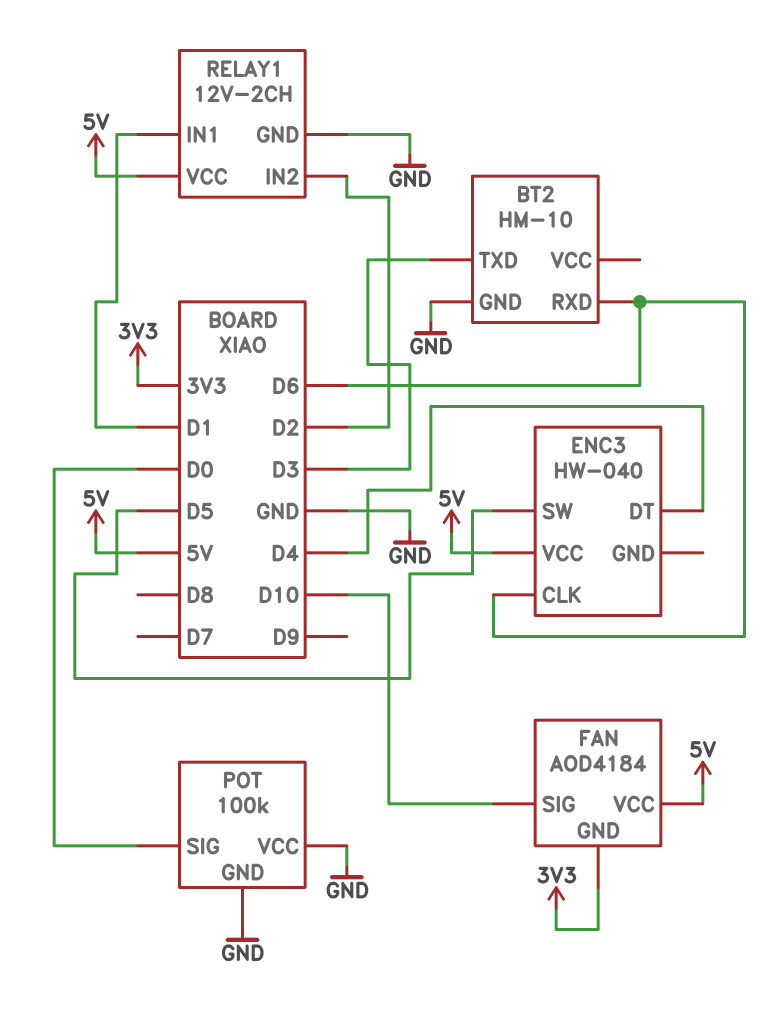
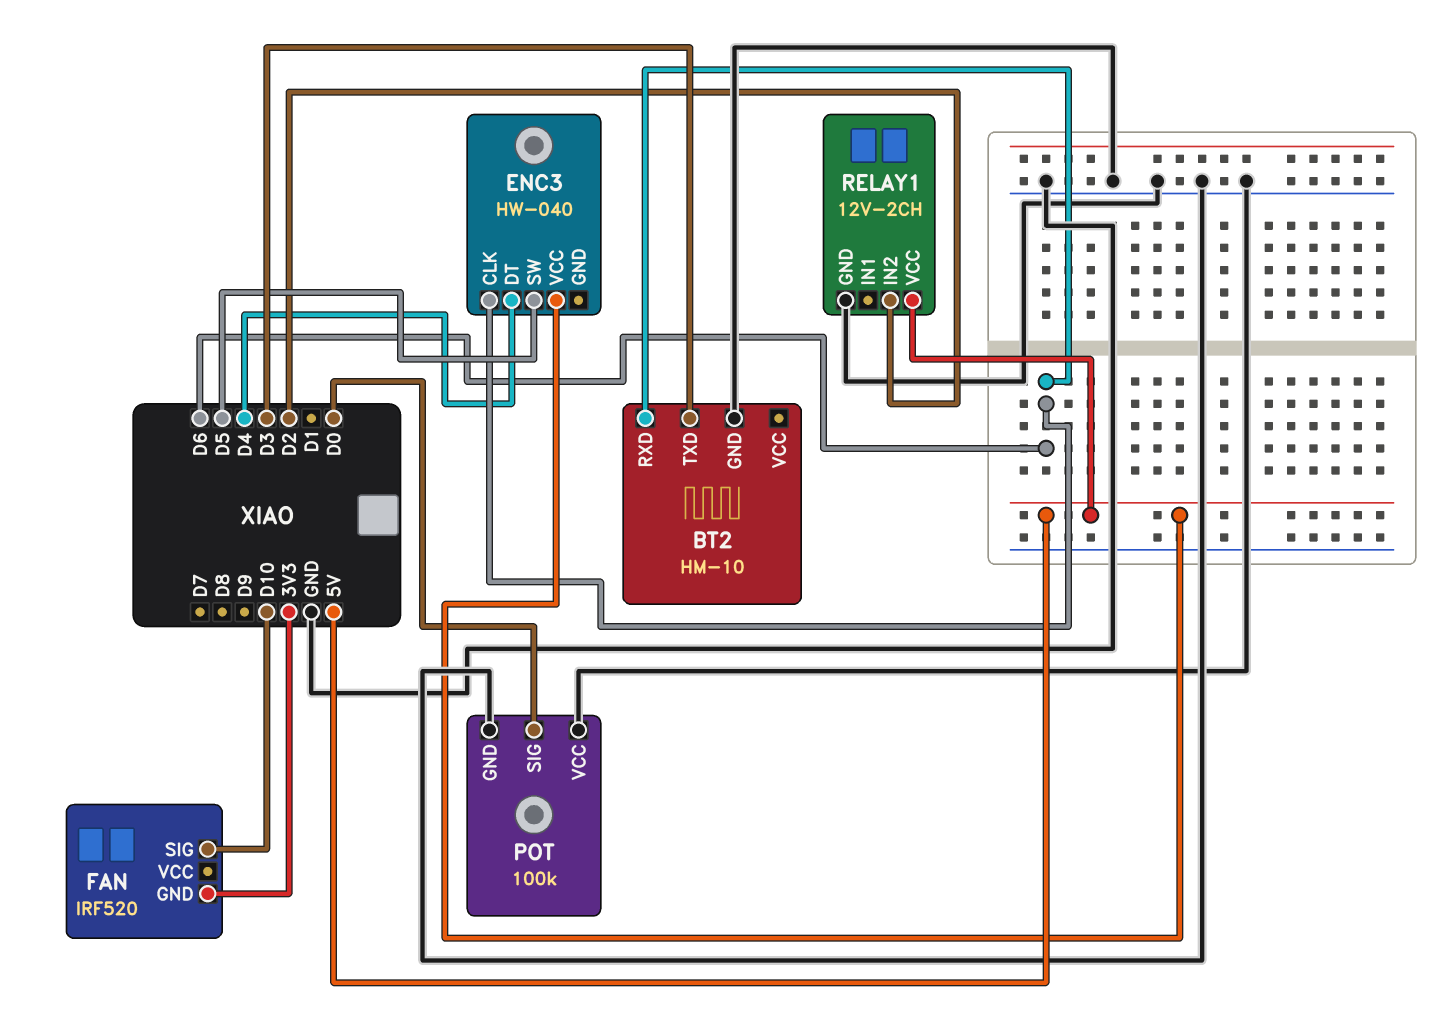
FAN: AOD4184 -> IRF520
FAN pin VCC: 5V -> none
RELAY1 pin IN1: D1 -> none

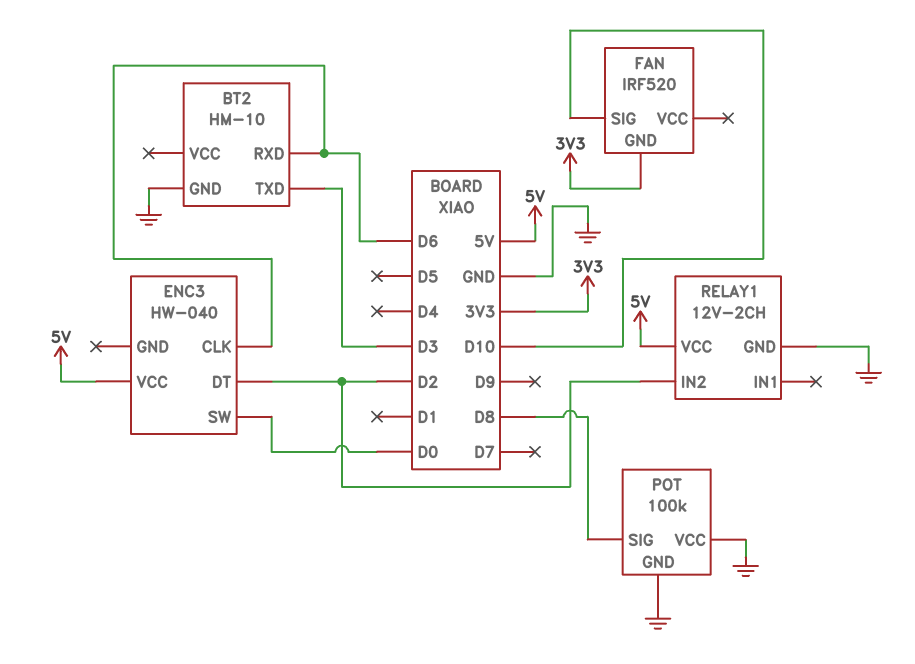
ENC3 pin DT: D4 -> D2
ENC3 pin SW: D5 -> D0
POT pin SIG: D0 -> D8

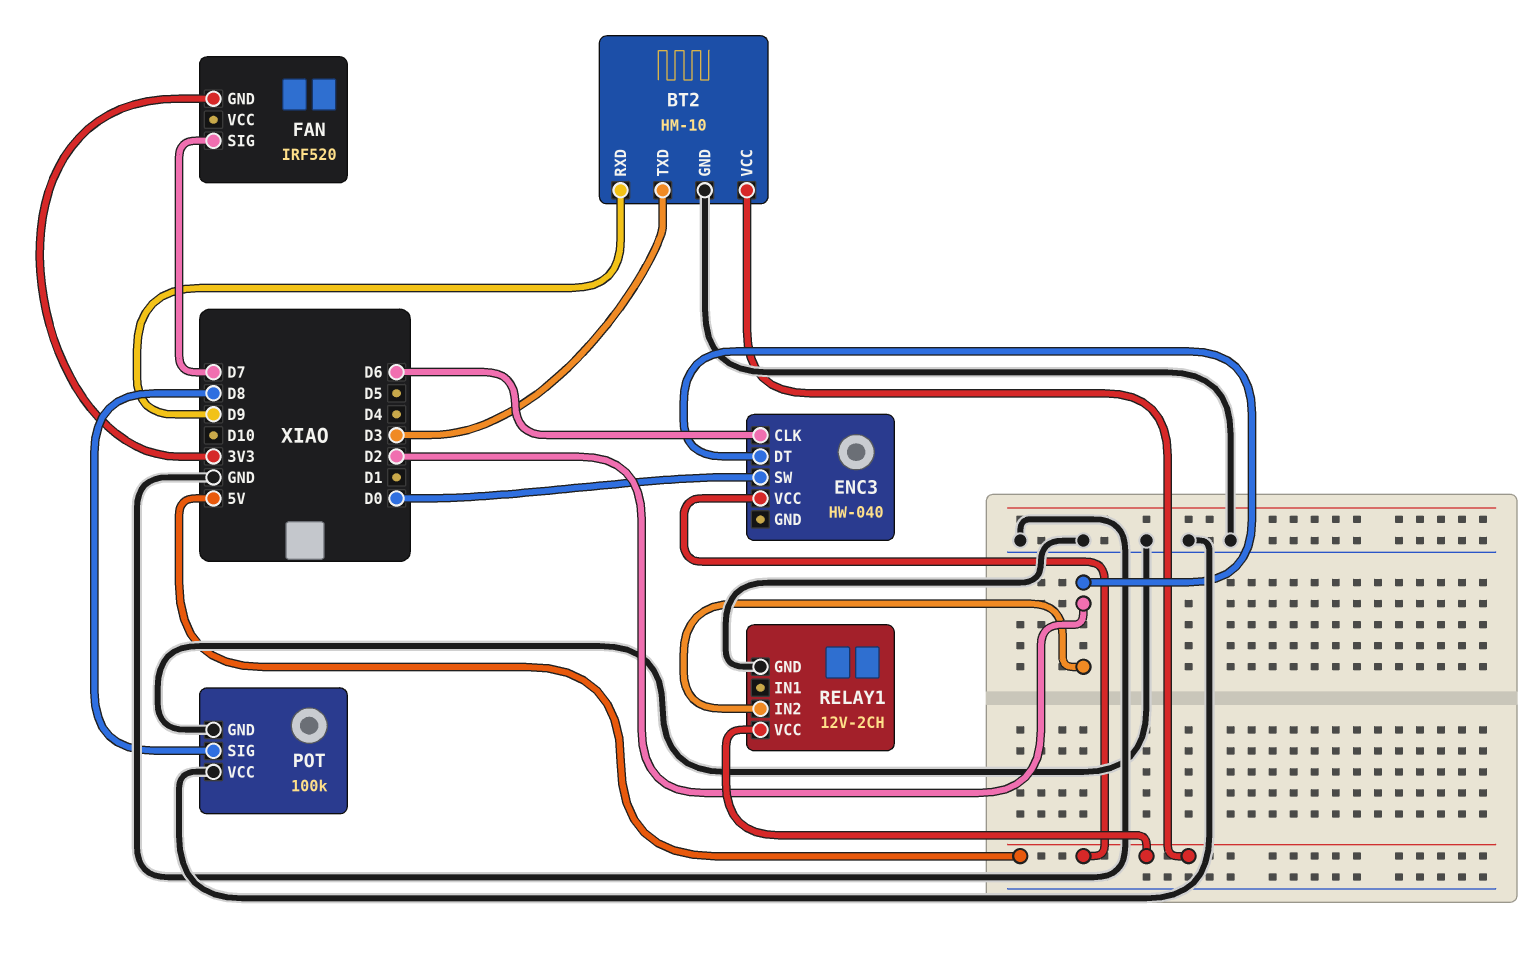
BT2 pin RXD: D6 -> D9
BT2 pin VCC: none -> 5V
FAN pin SIG: D10 -> D7

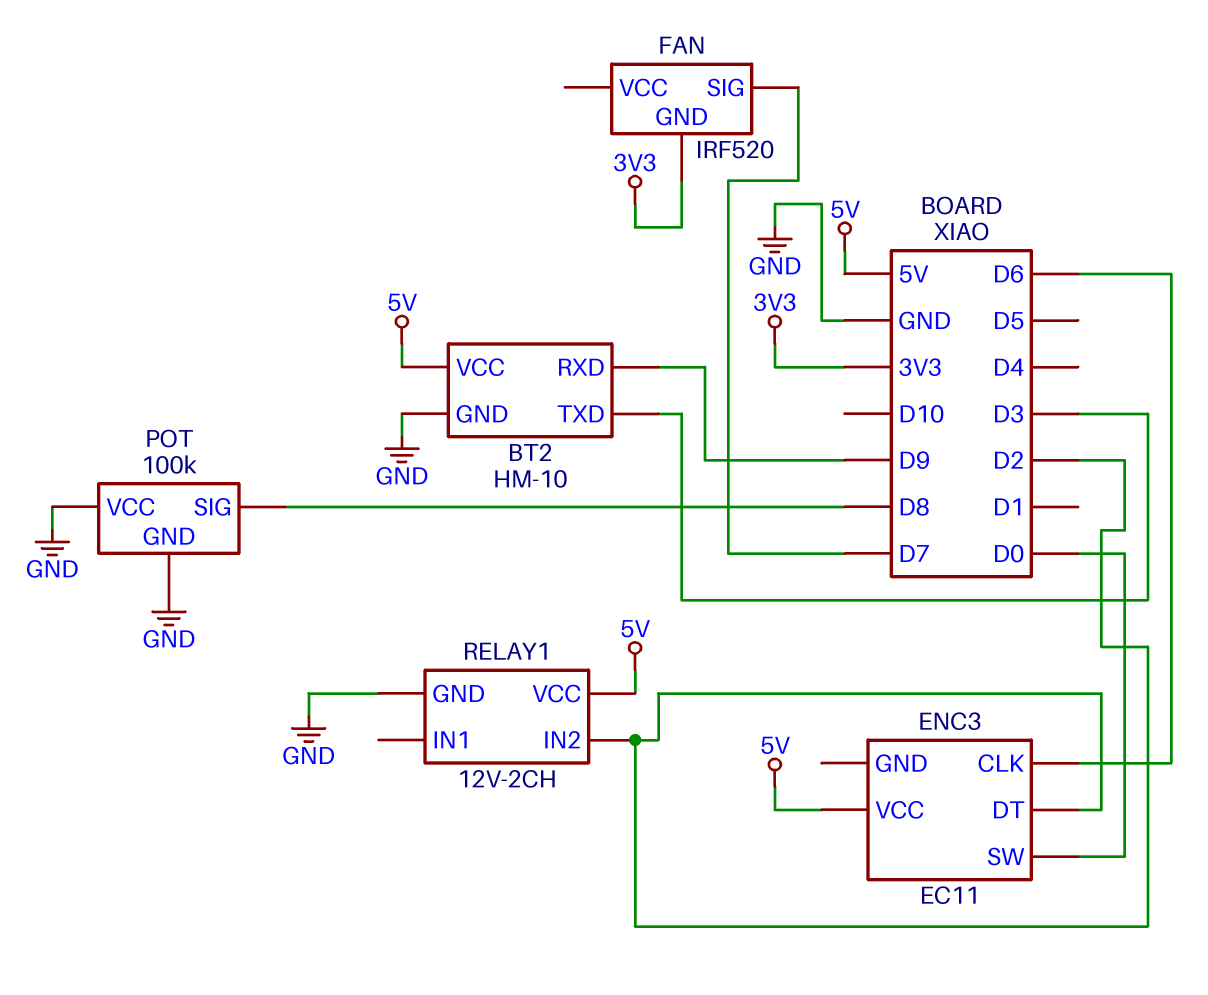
ENC3: HW-040 -> EC11

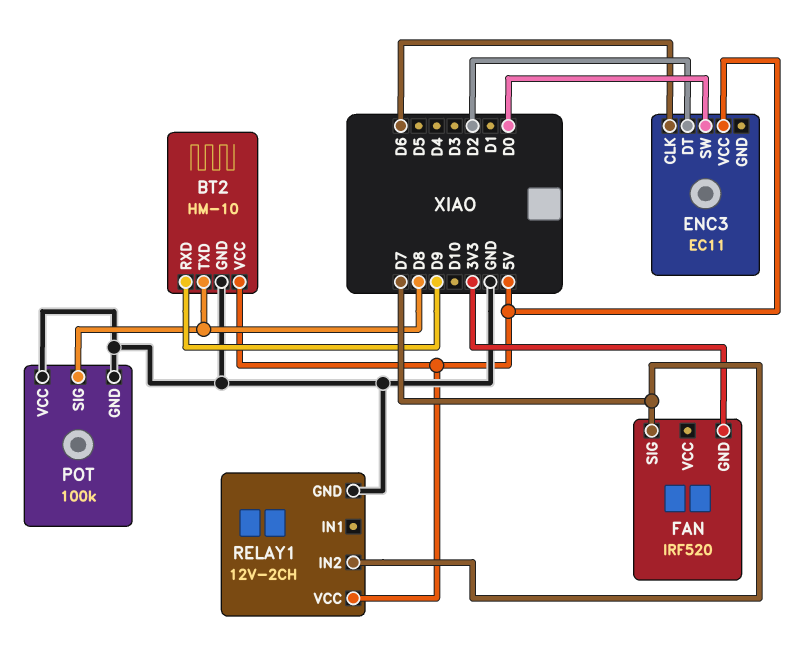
BT2 pin TXD: D3 -> D8
RELAY1 pin IN2: D2 -> D7

